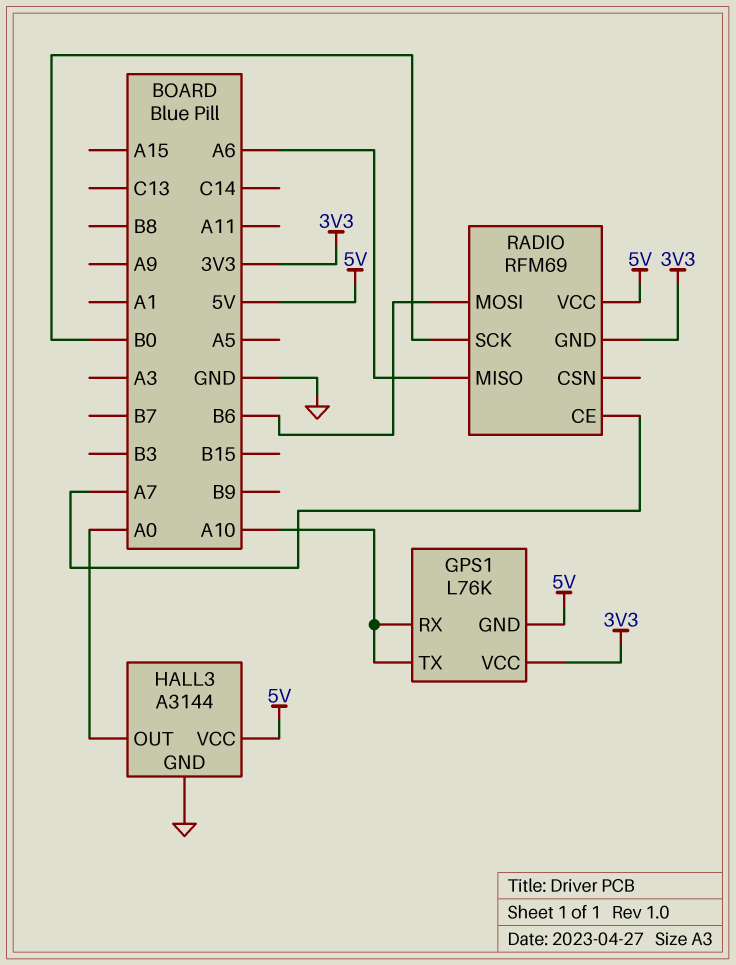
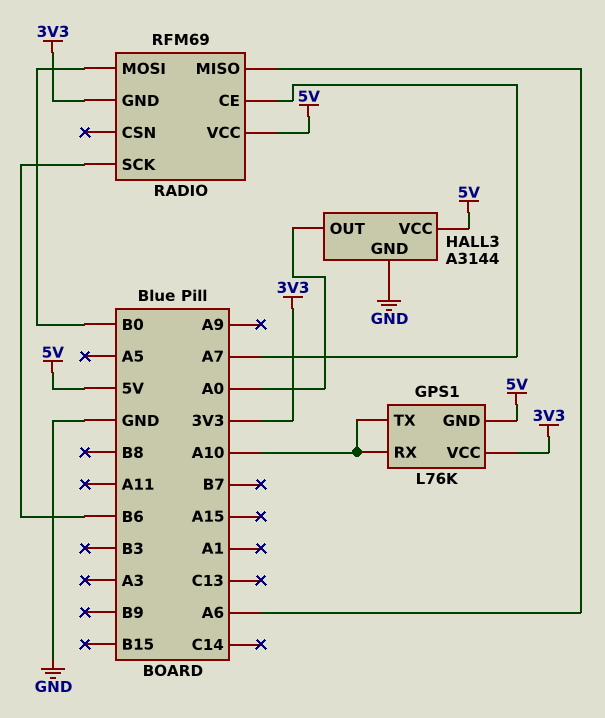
RADIO pin MOSI: B6 -> B0
RADIO pin SCK: B0 -> B6

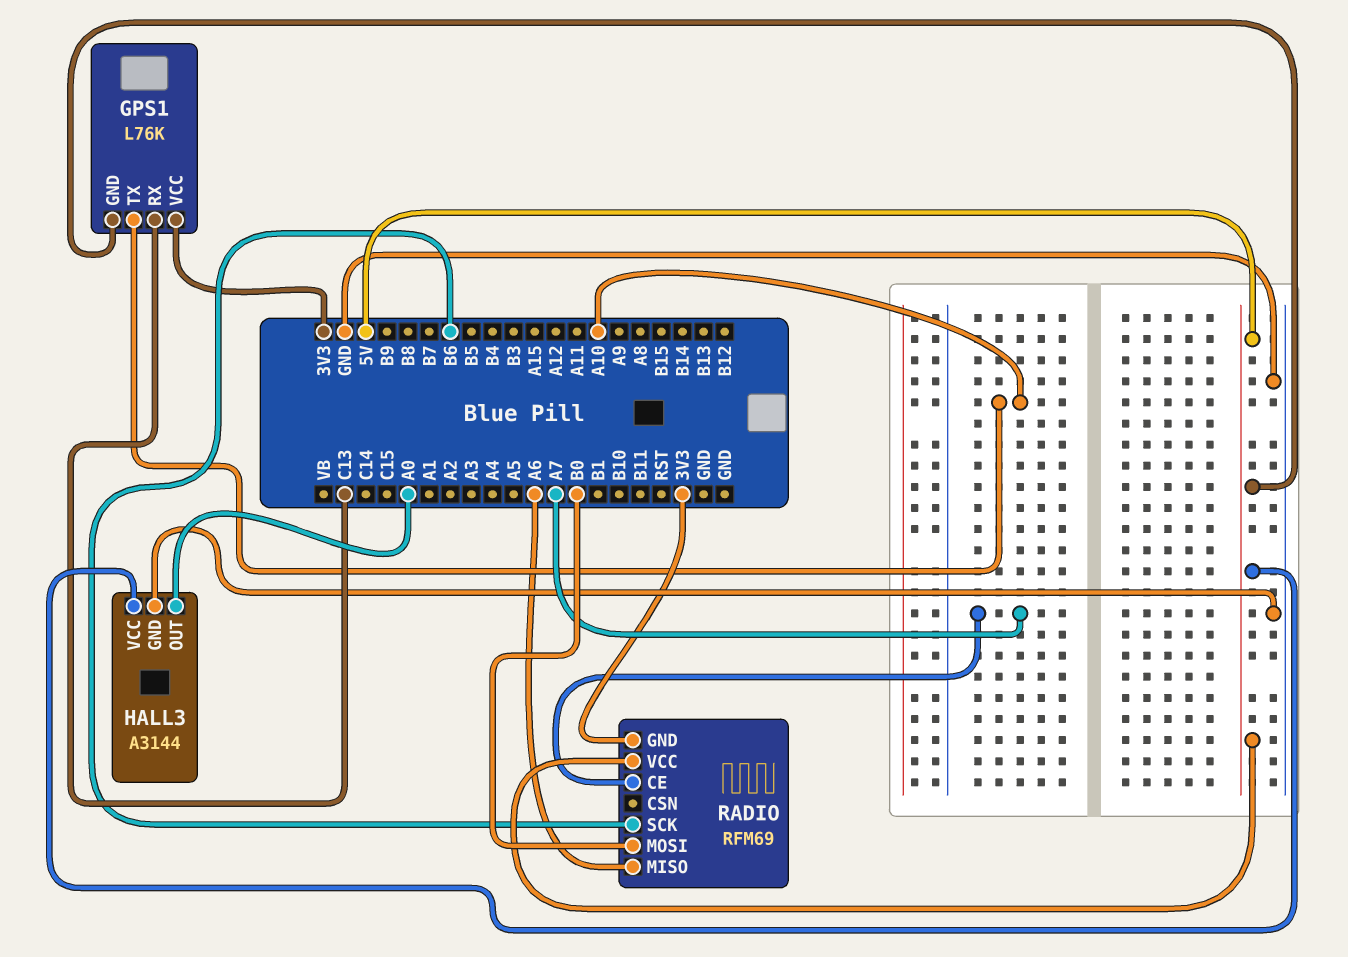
GPS1 pin RX: A10 -> C13

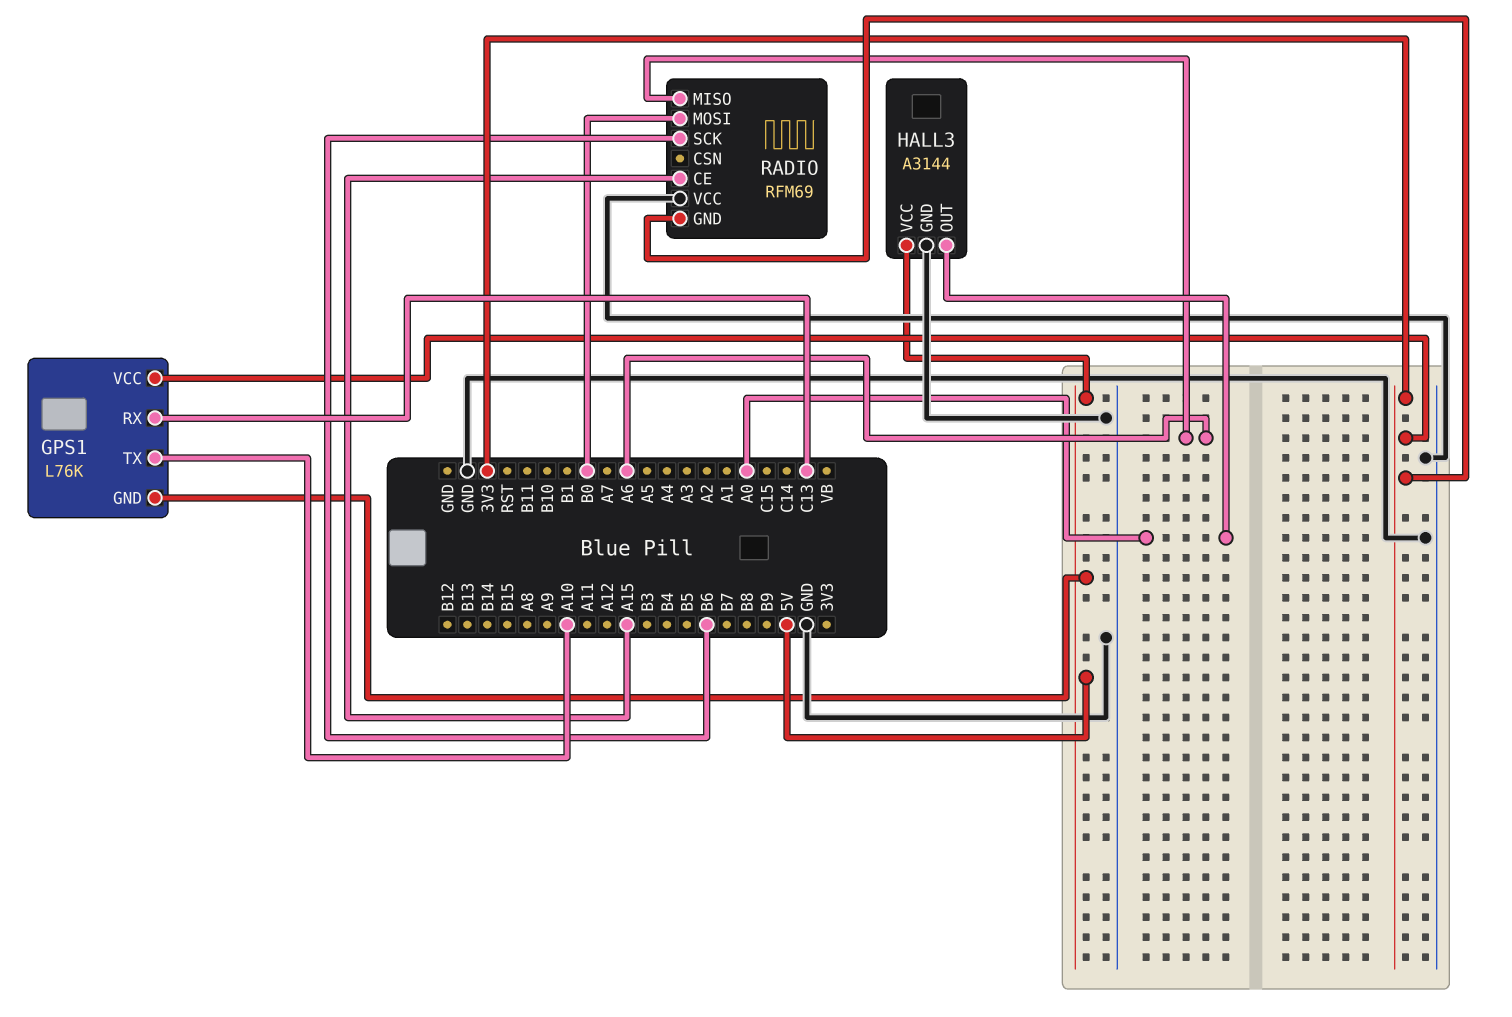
RADIO pin CE: A7 -> A15
RADIO pin VCC: 5V -> GND

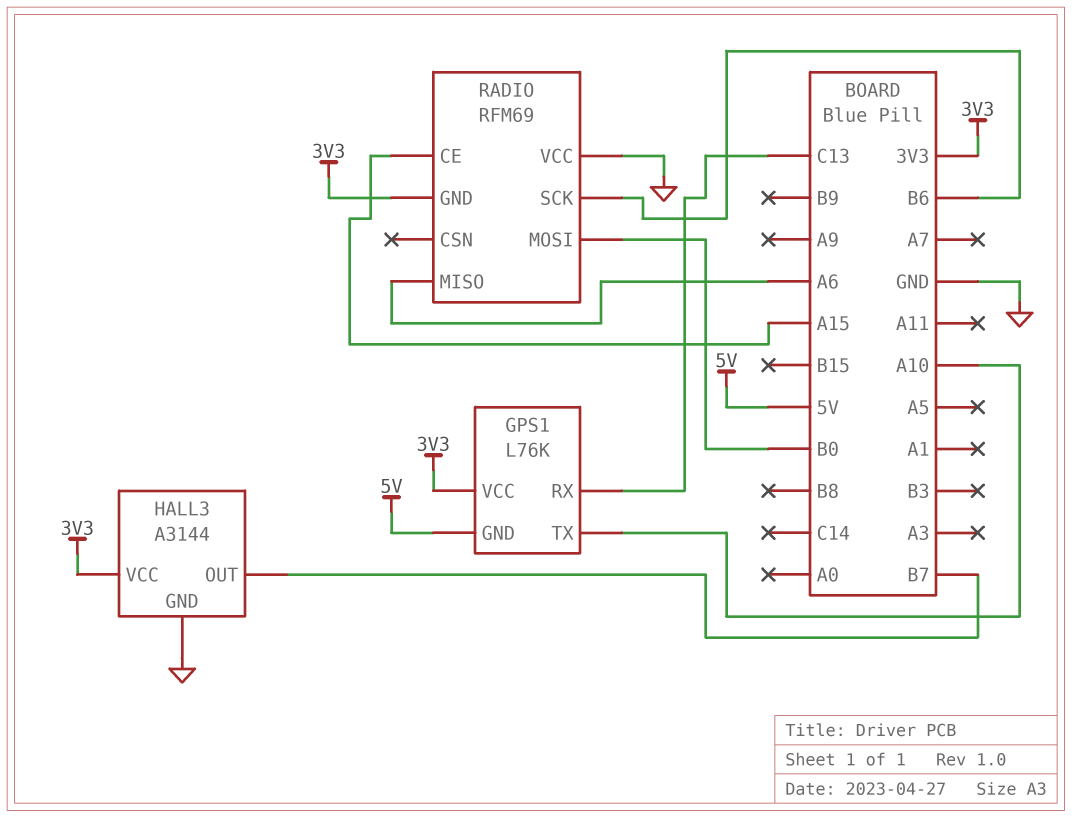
HALL3 pin OUT: A0 -> B7
HALL3 pin VCC: 5V -> 3V3

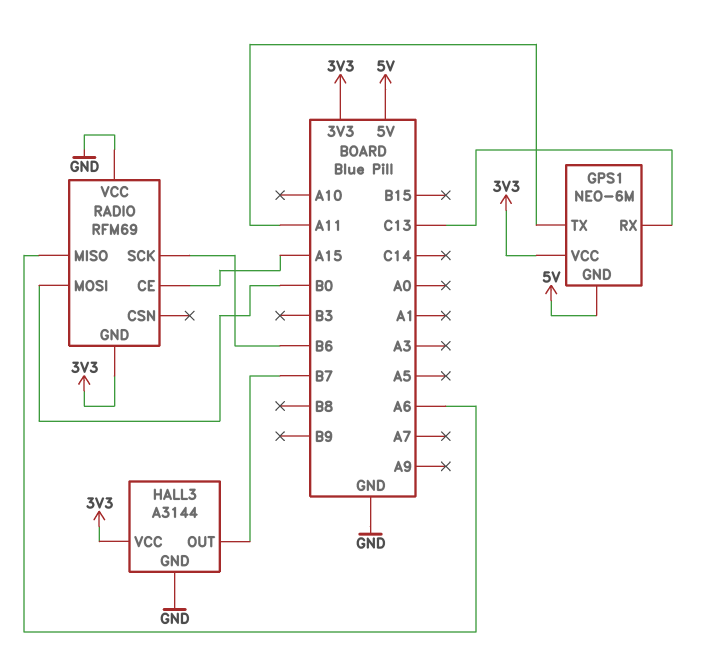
GPS1: L76K -> NEO-6M
GPS1 pin TX: A10 -> A11

